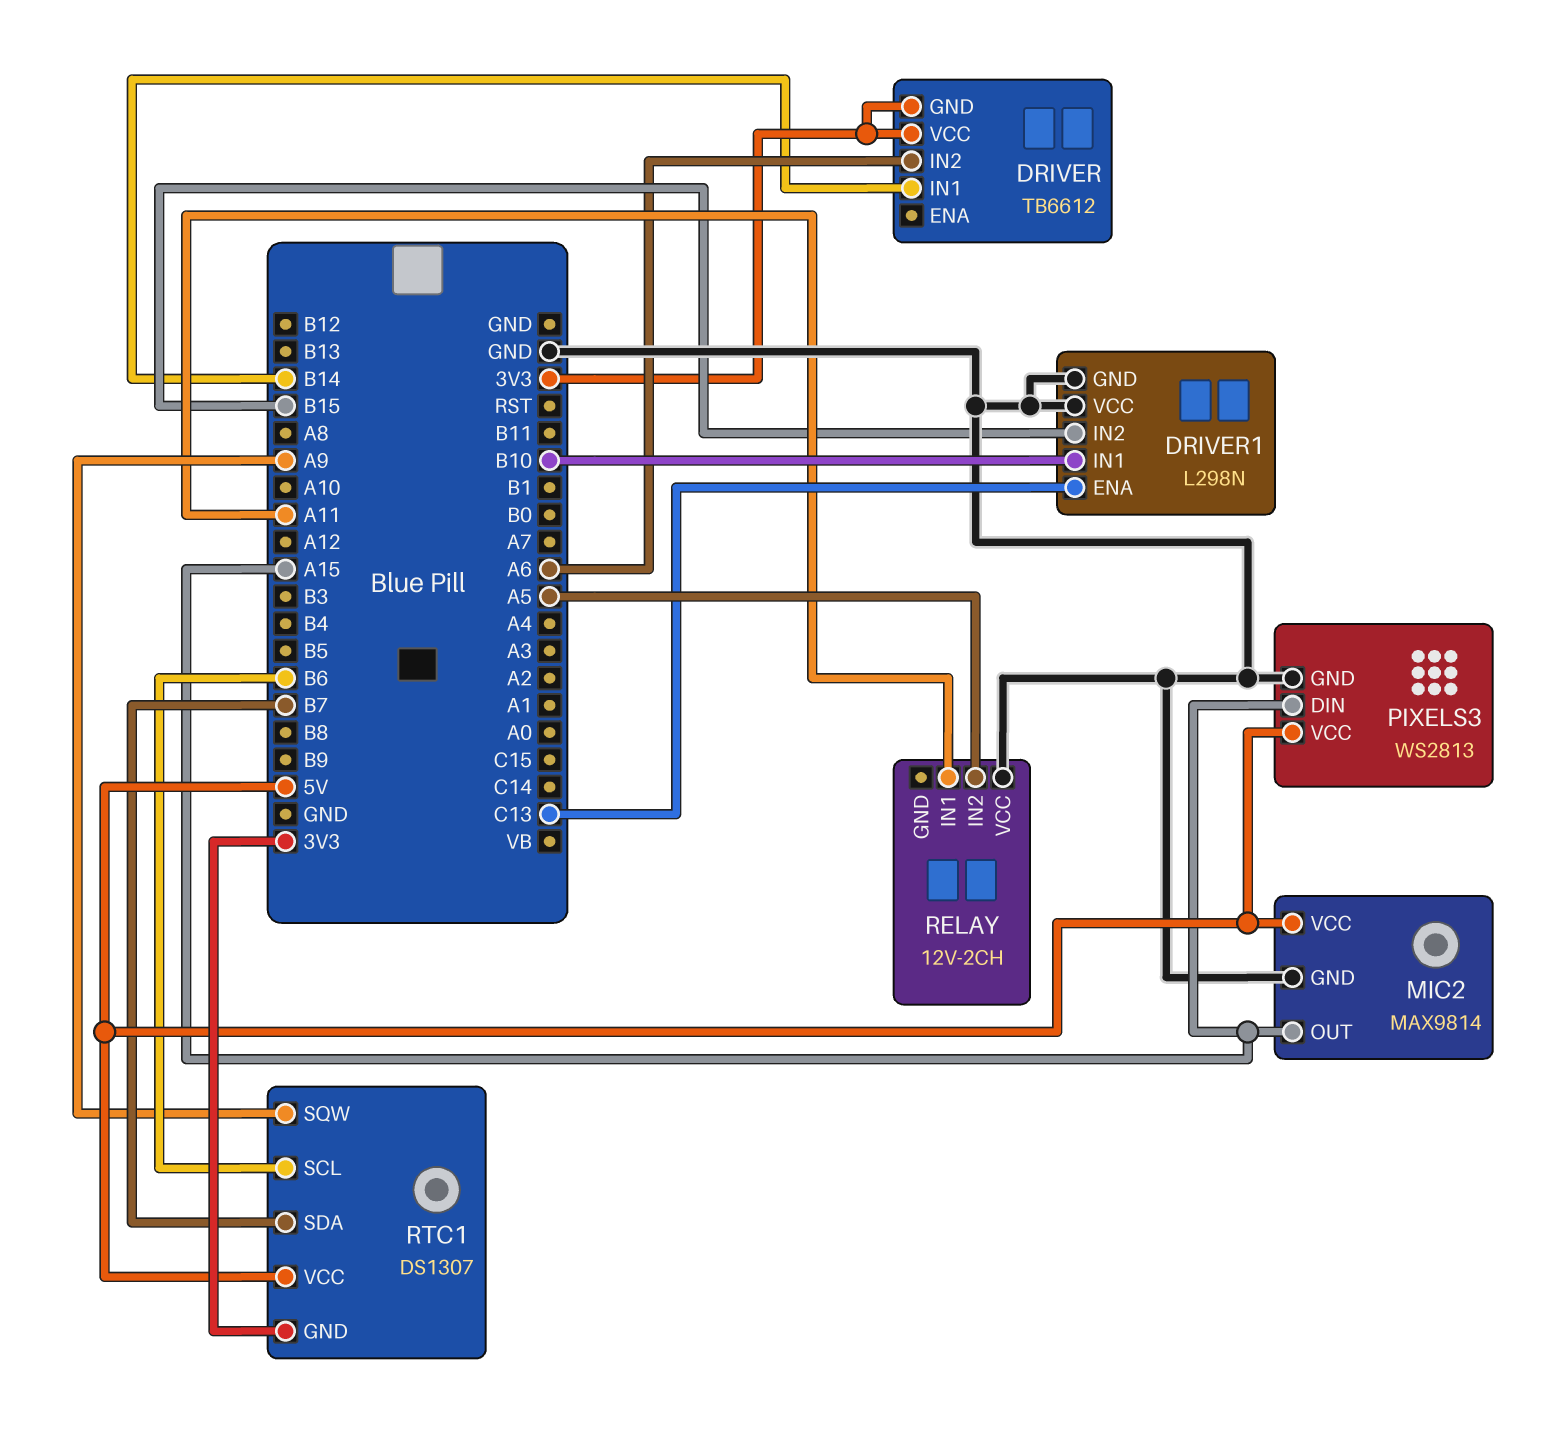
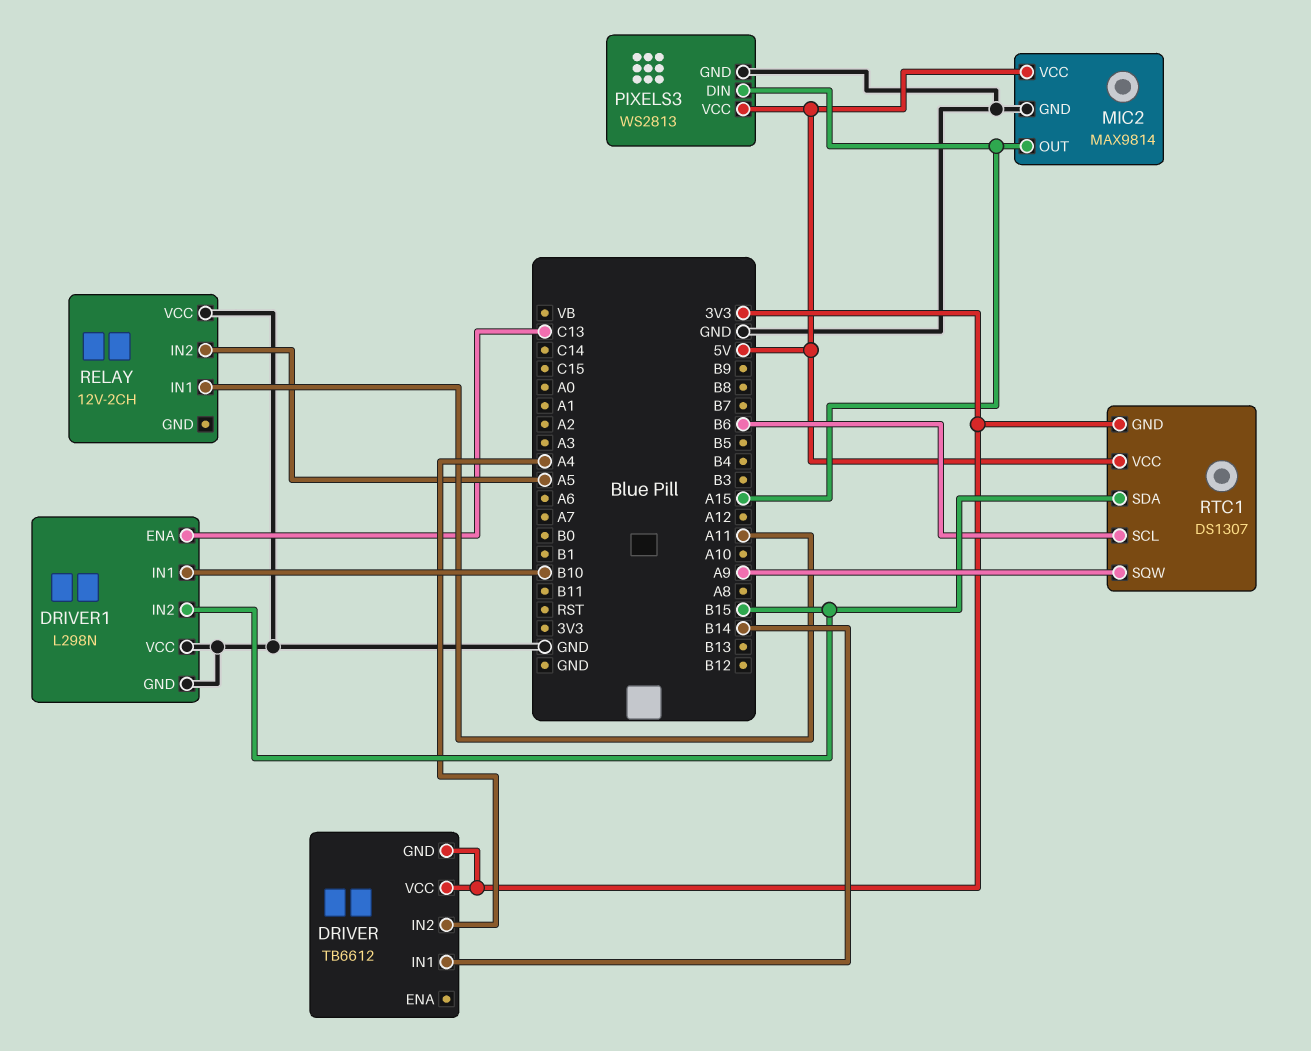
DRIVER pin IN2: A6 -> A4
RTC1 pin SDA: B7 -> B15

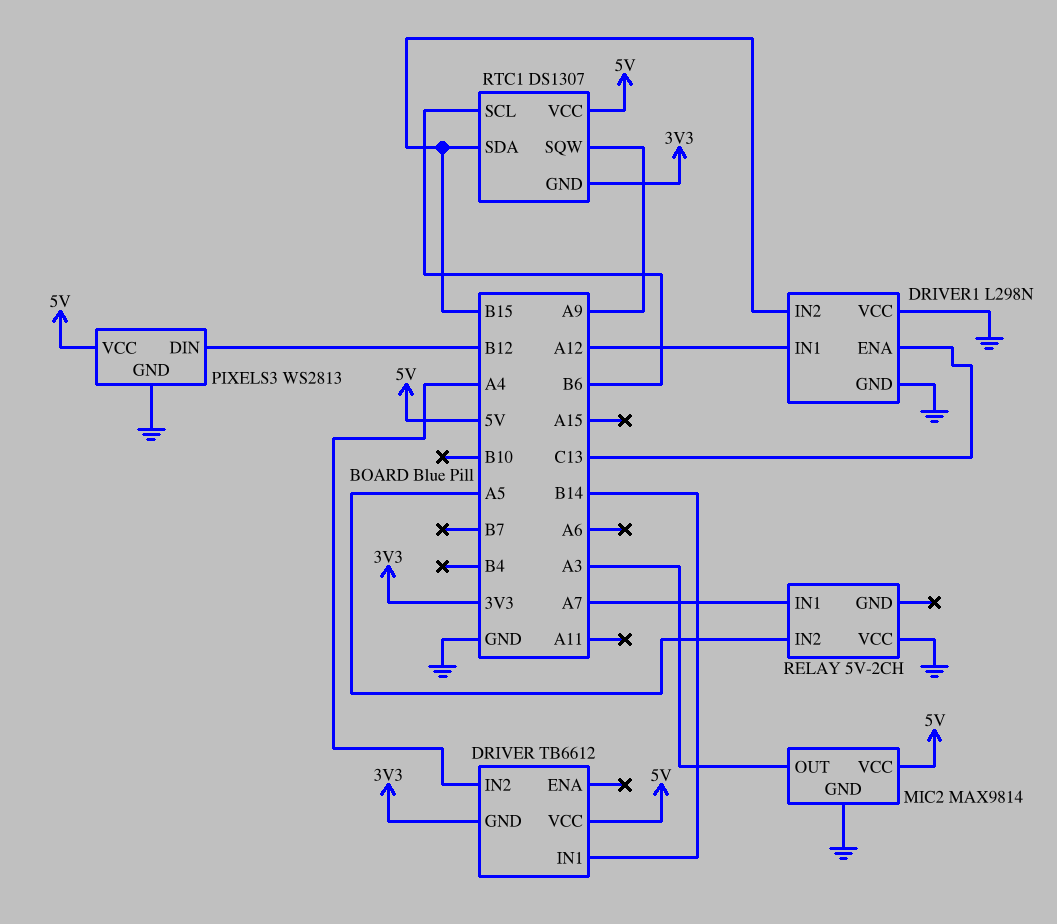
DRIVER pin VCC: 3V3 -> 5V
DRIVER1 pin IN1: B10 -> A12
MIC2 pin OUT: A15 -> A3
PIXELS3 pin DIN: A15 -> B12
RELAY: 12V-2CH -> 5V-2CH
RELAY pin IN1: A11 -> A7

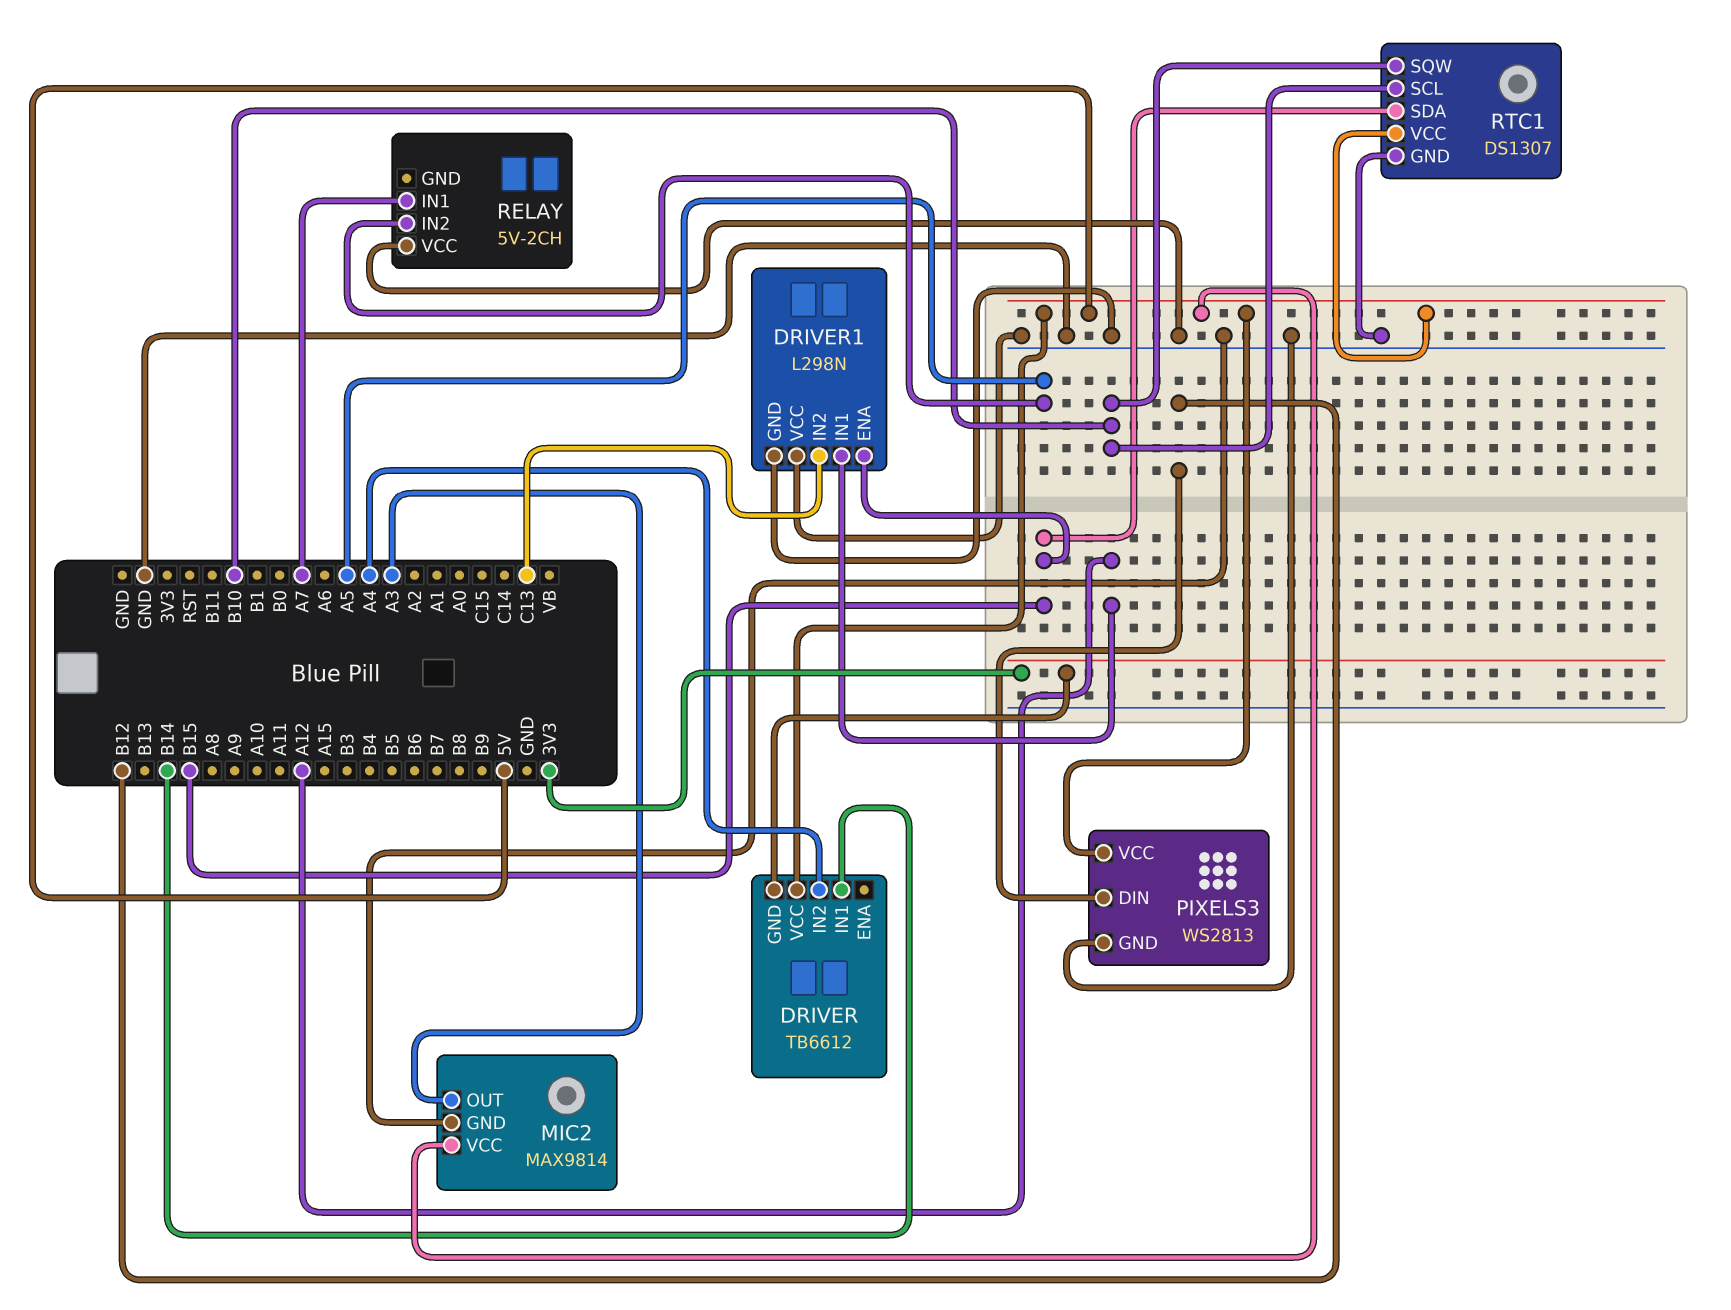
DRIVER1 pin ENA: C13 -> B15
DRIVER1 pin IN2: B15 -> C13
RTC1 pin GND: 3V3 -> GND
RTC1 pin SCL: B6 -> B10
RTC1 pin SQW: A9 -> B10

